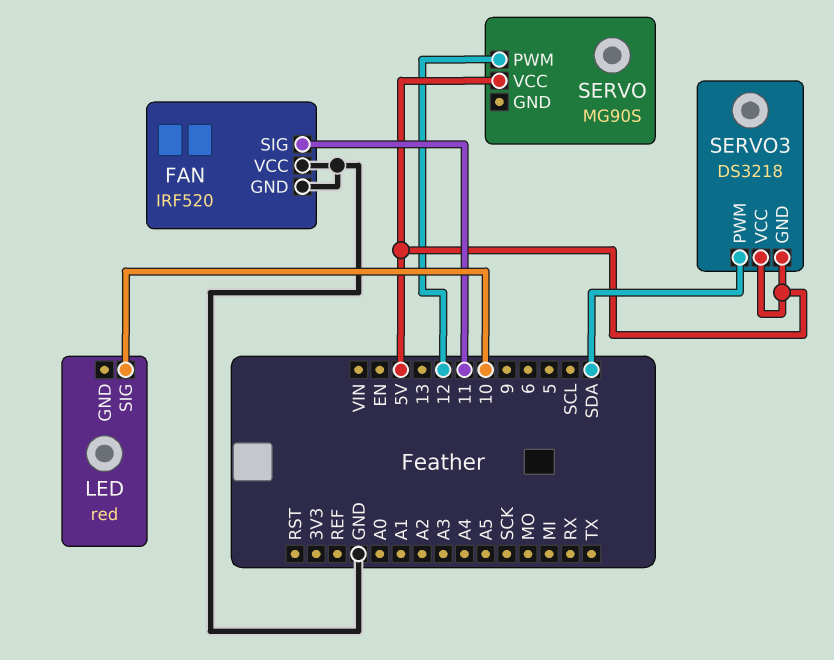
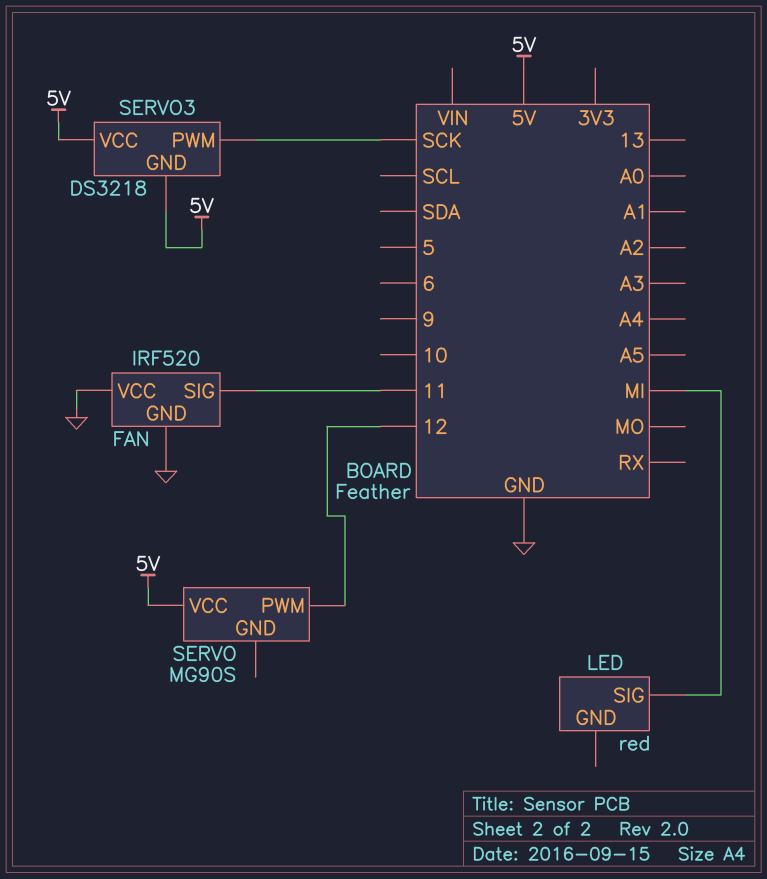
LED pin SIG: 10 -> MI
SERVO3 pin PWM: SDA -> SCK

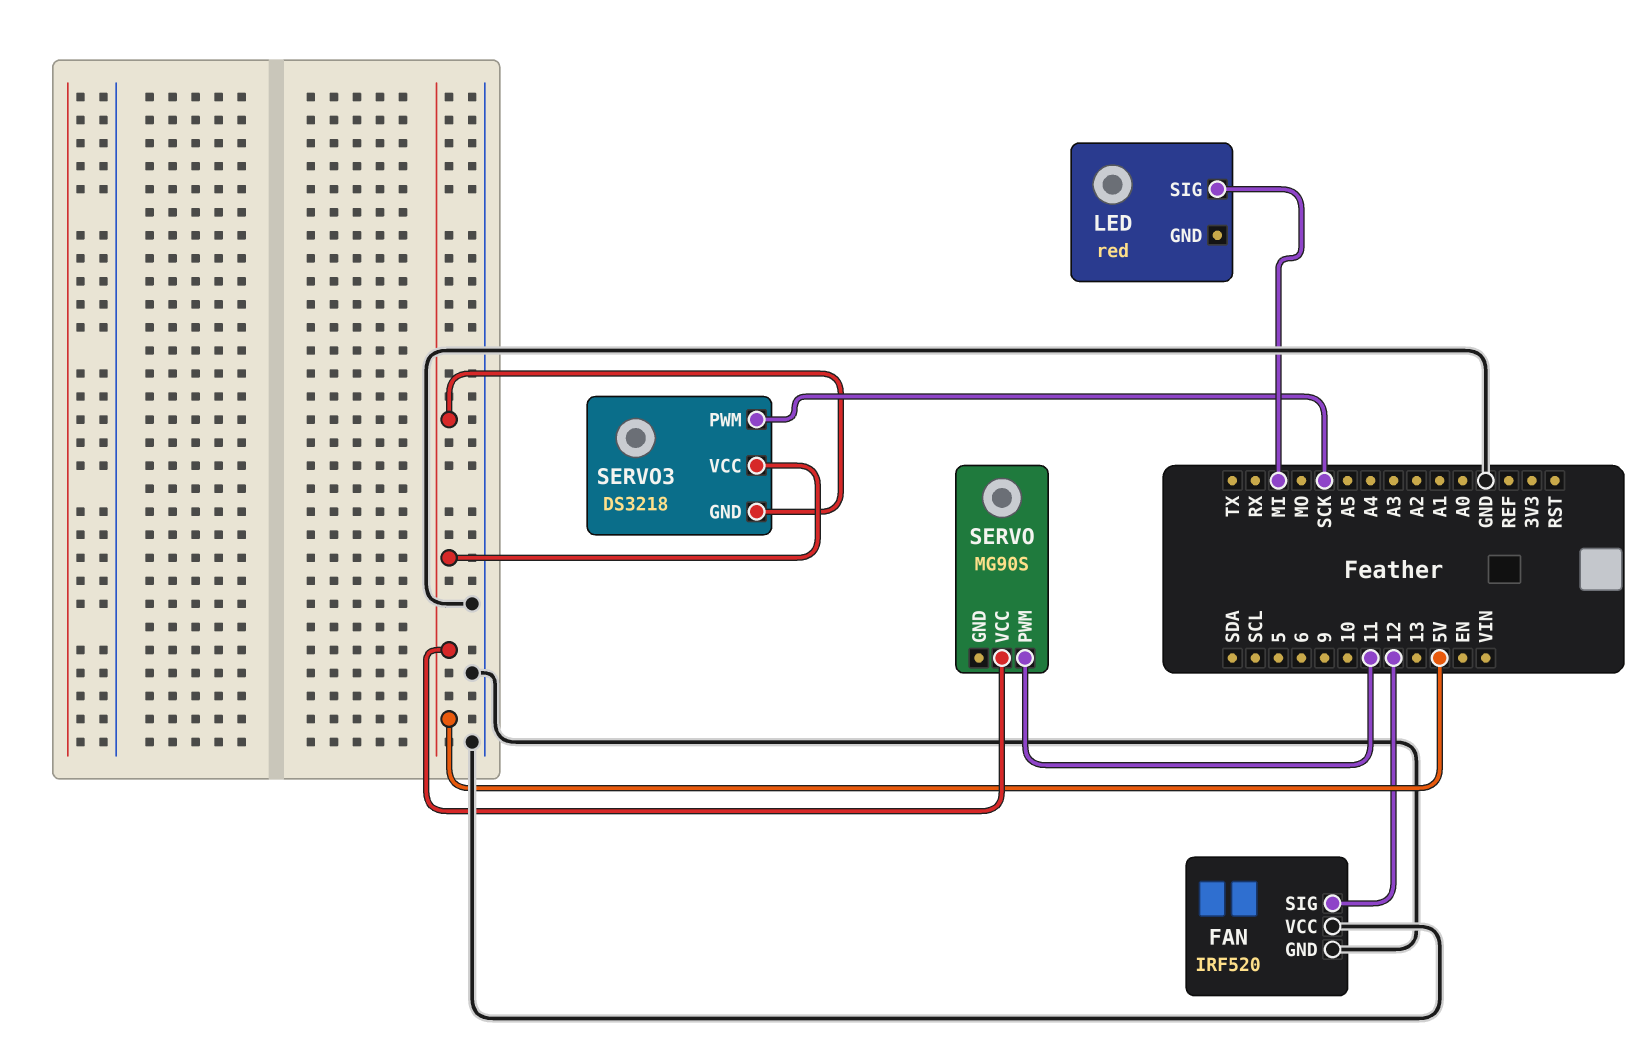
FAN pin SIG: 11 -> 12
SERVO pin PWM: 12 -> 11

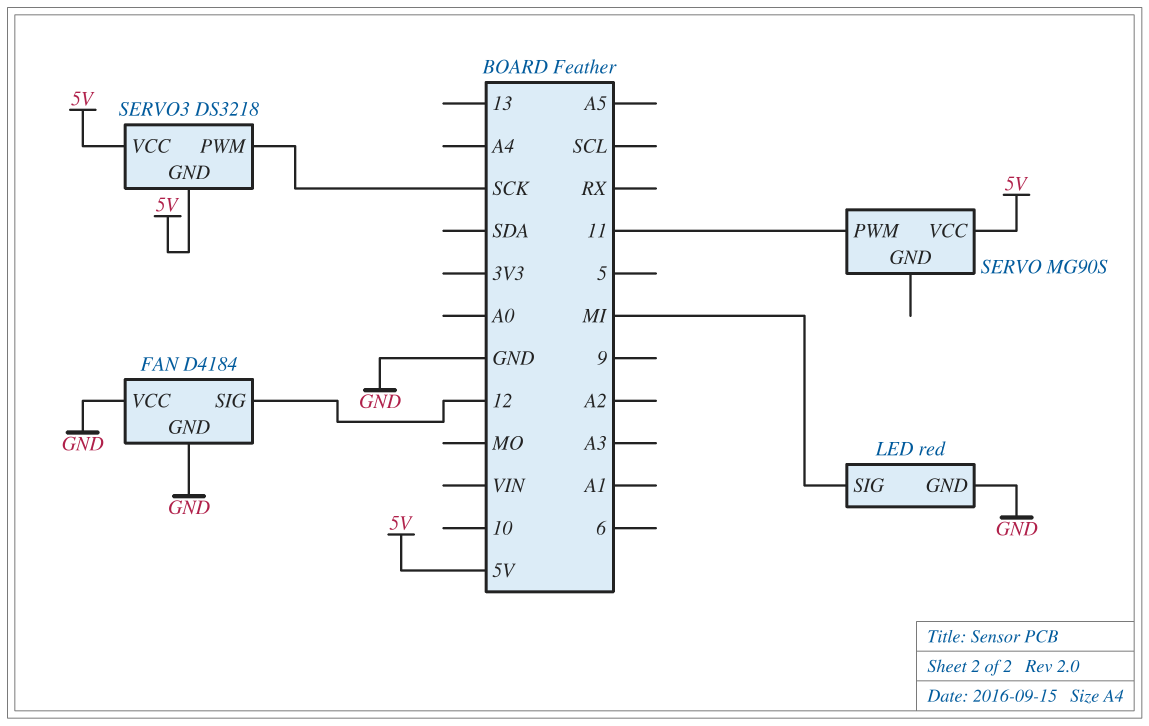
FAN: IRF520 -> D4184
LED pin GND: none -> GND

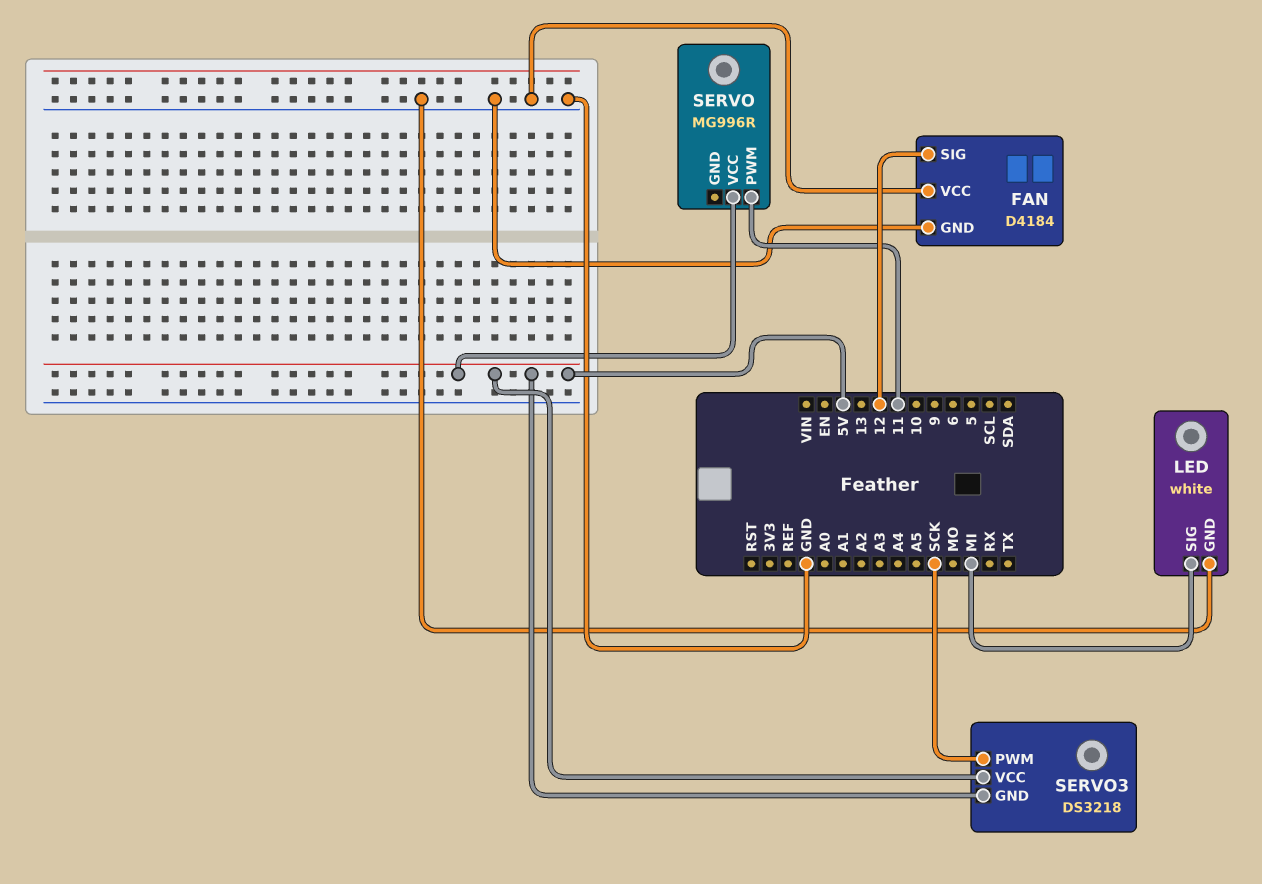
LED: red -> white
SERVO: MG90S -> MG996R

